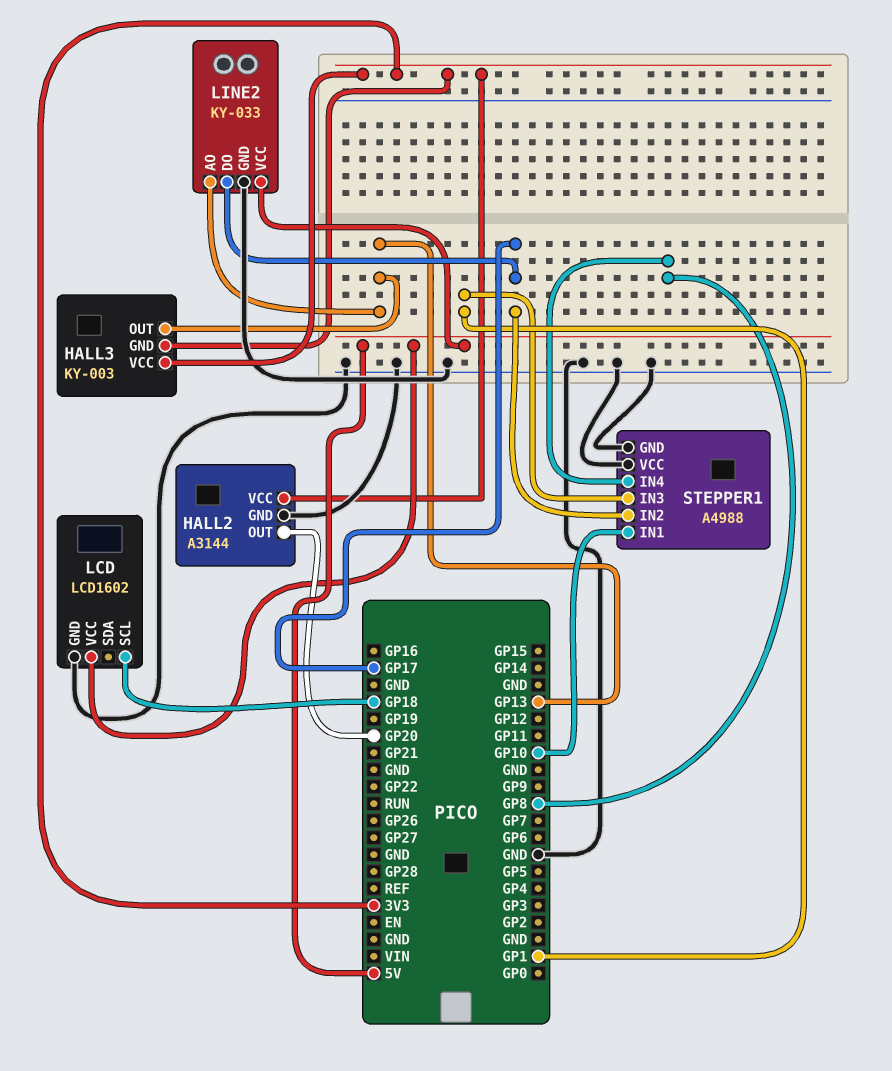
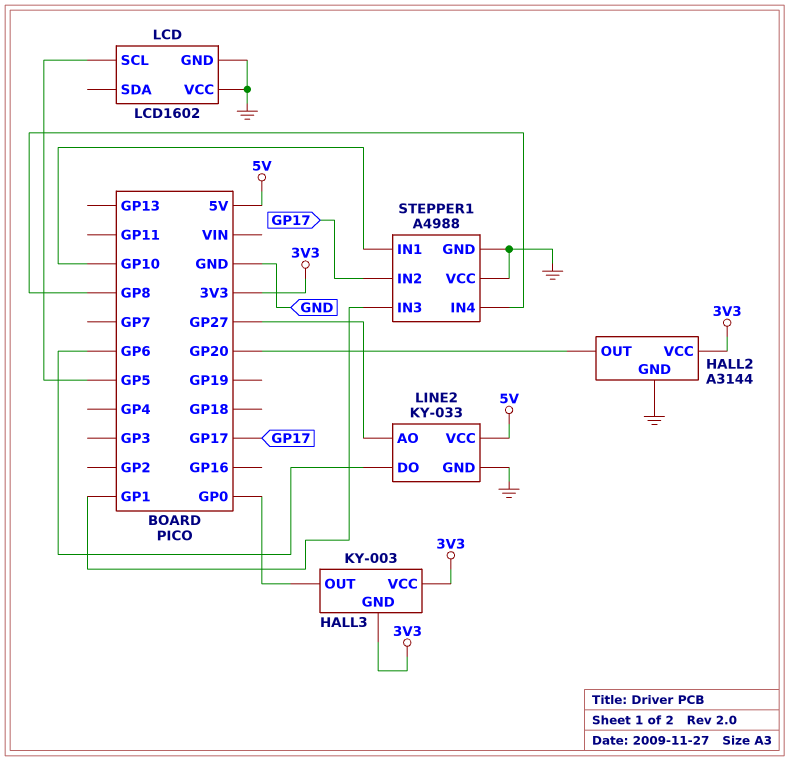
HALL3 pin OUT: GP13 -> GP0
LCD pin SCL: GP18 -> GP5
LCD pin VCC: 5V -> GND
LINE2 pin AO: GP13 -> GP27
LINE2 pin DO: GP17 -> GP6

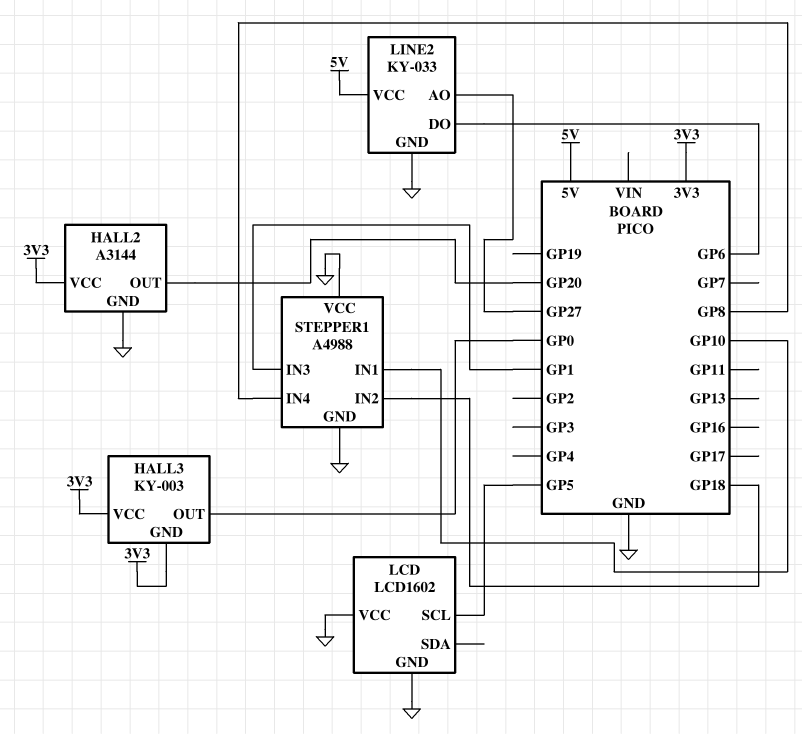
STEPPER1 pin IN2: GP17 -> GP18

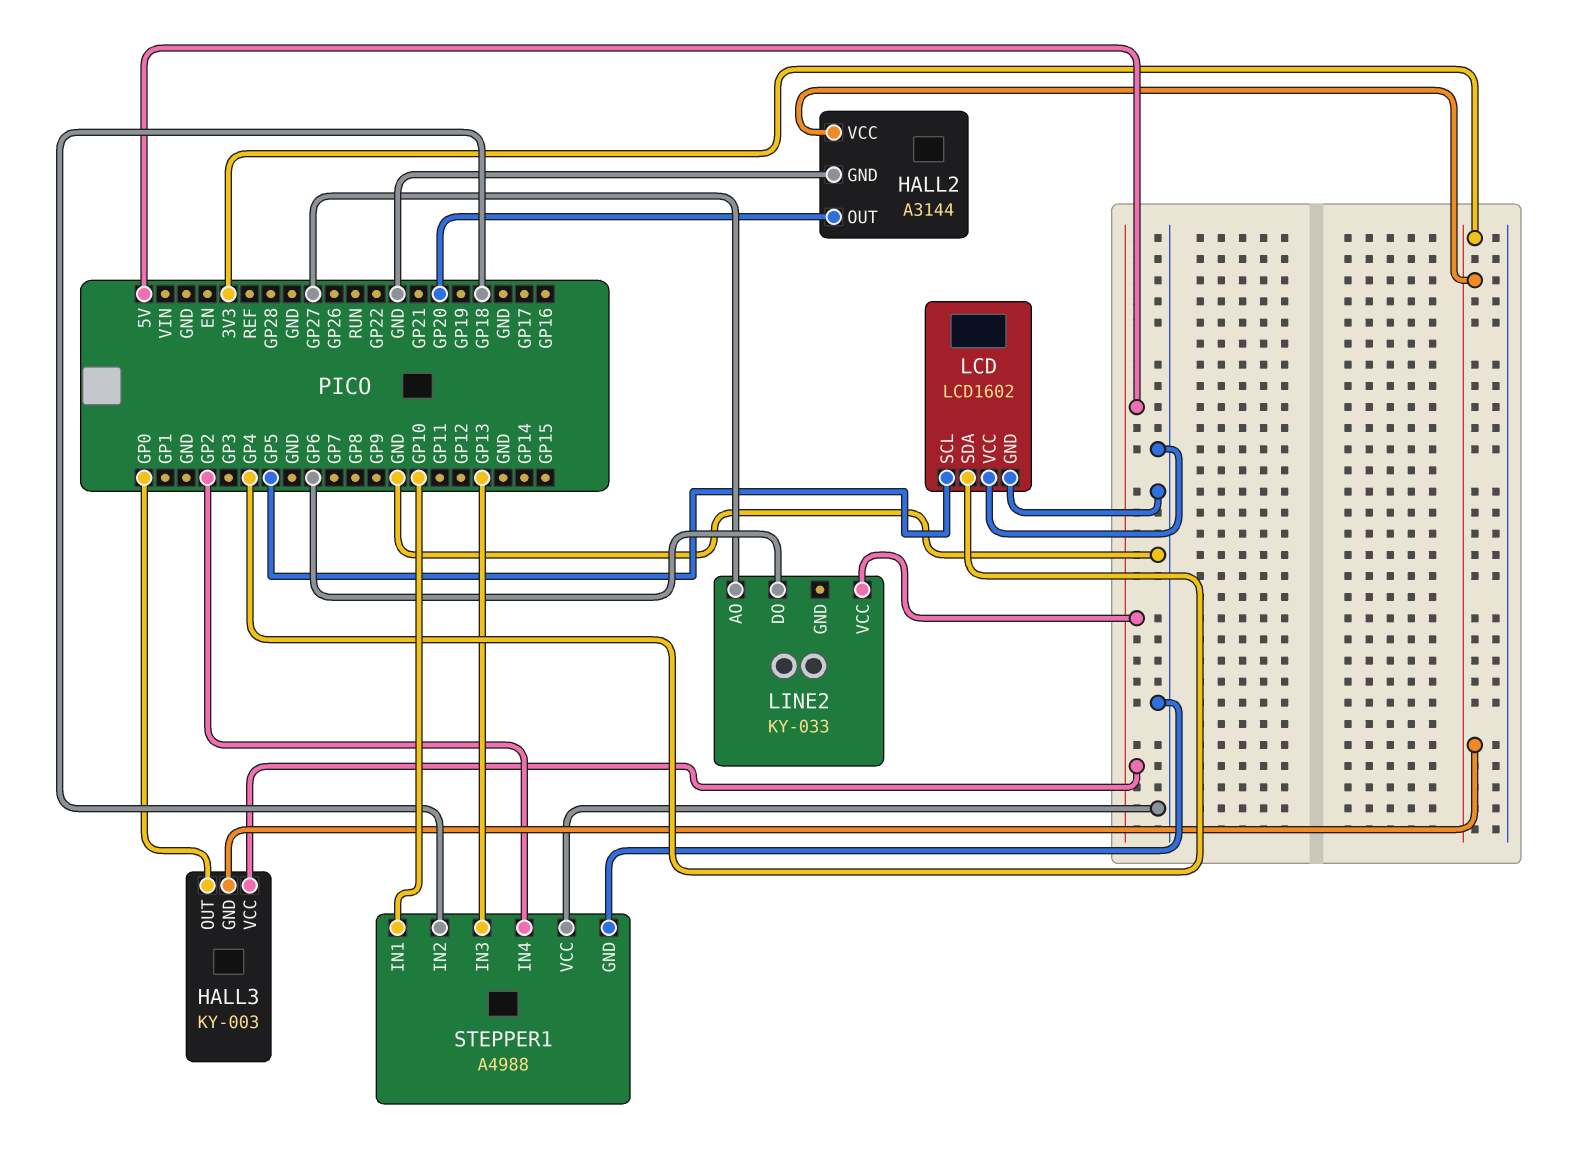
HALL3 pin VCC: 3V3 -> 5V
LCD pin SDA: none -> GP4
LINE2 pin GND: GND -> none
STEPPER1 pin IN3: GP1 -> GP13
STEPPER1 pin IN4: GP8 -> GP2

